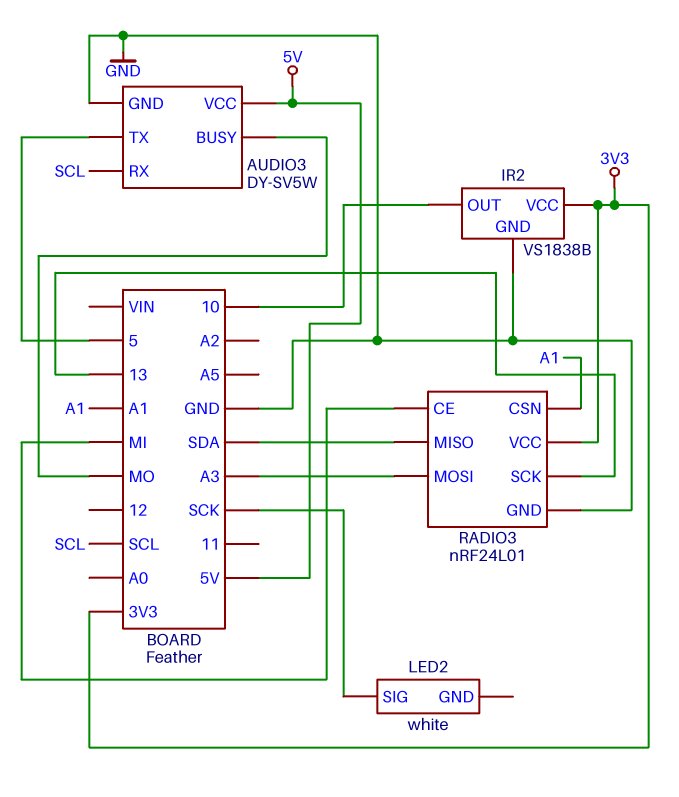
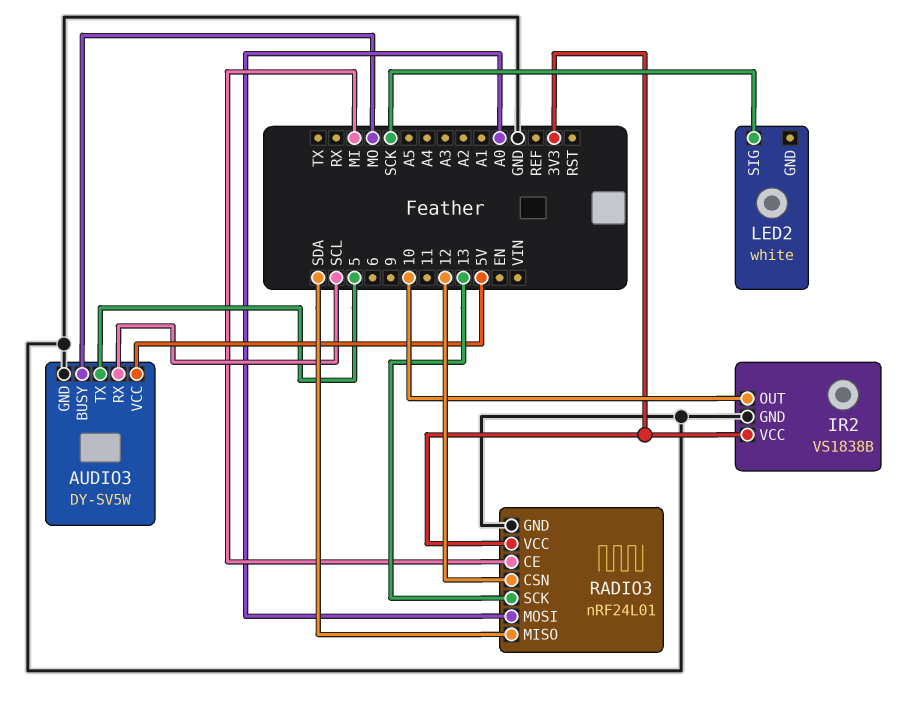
RADIO3 pin CSN: A1 -> 12
RADIO3 pin MOSI: A3 -> A0

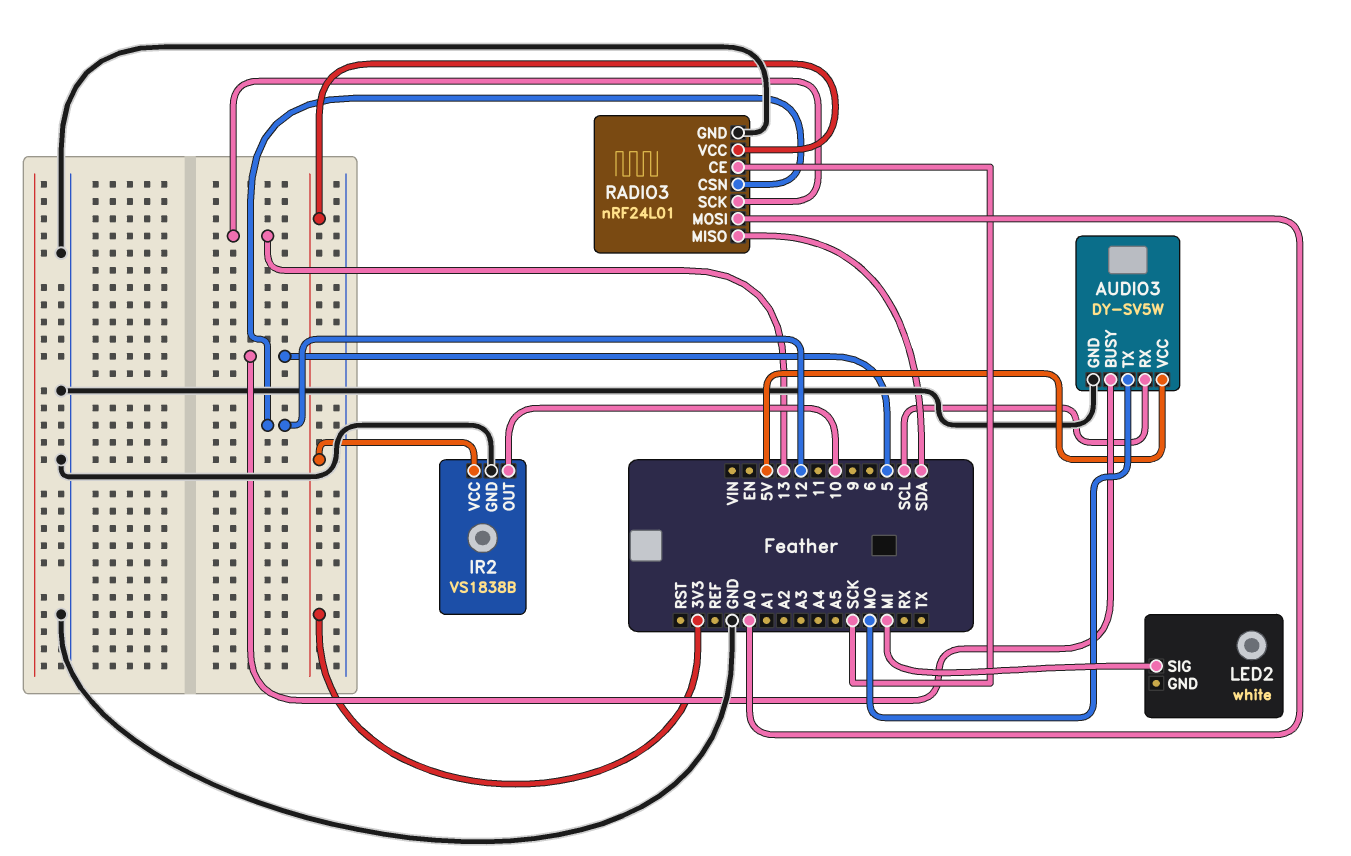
AUDIO3 pin BUSY: MO -> 5
AUDIO3 pin TX: 5 -> MO
LED2 pin SIG: SCK -> MI
RADIO3 pin CE: MI -> SCK

